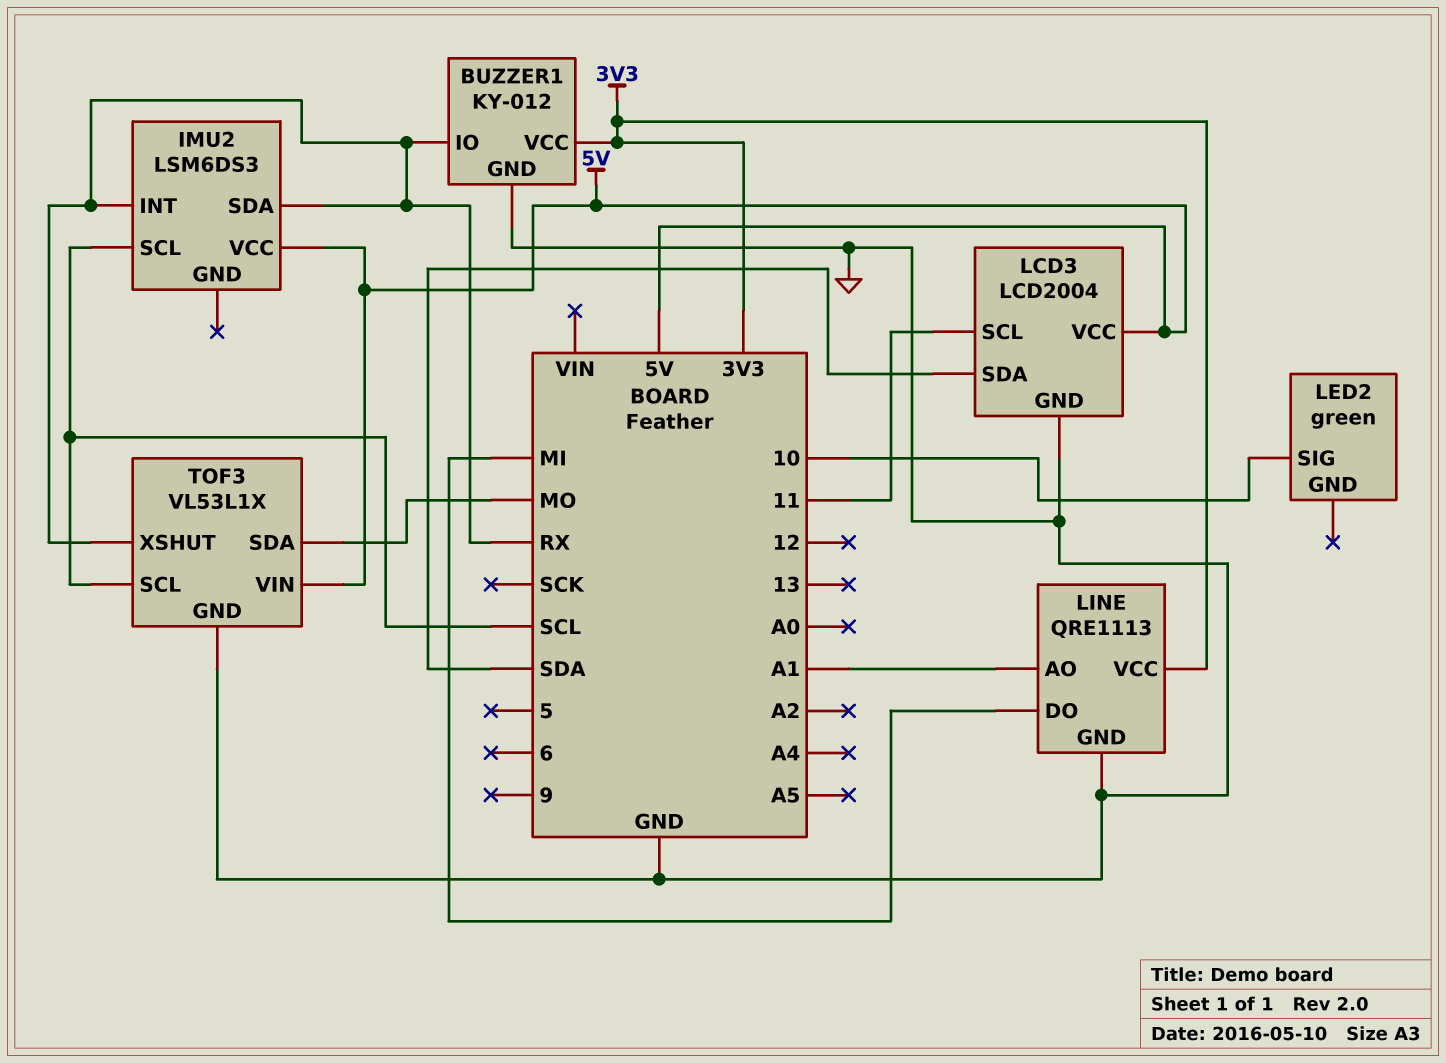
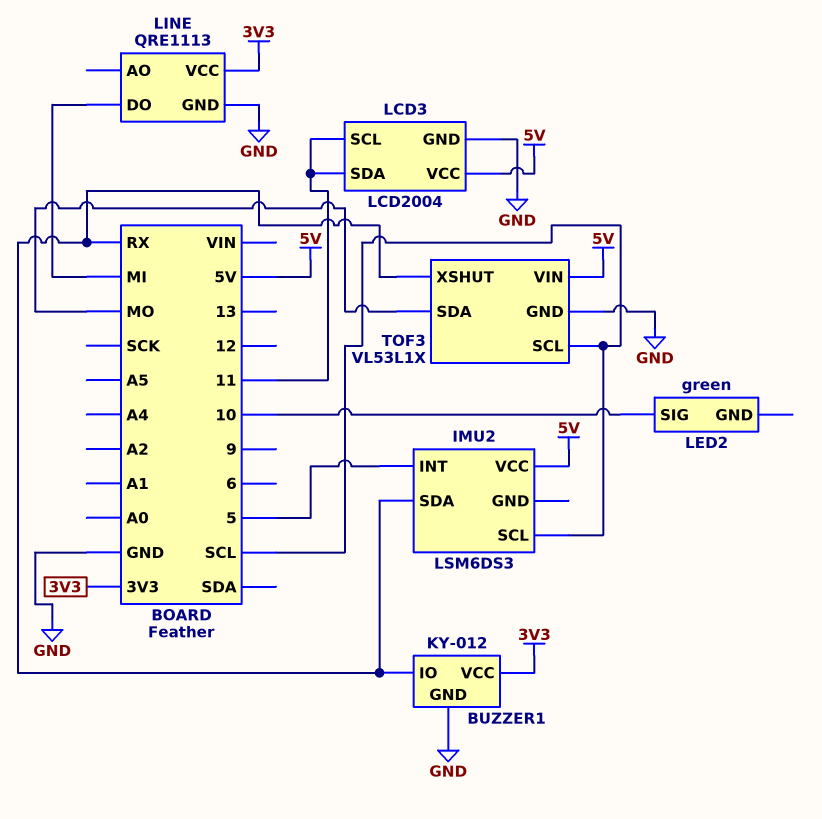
IMU2 pin INT: RX -> 5
LCD3 pin SDA: SDA -> 11
LINE pin AO: A1 -> none

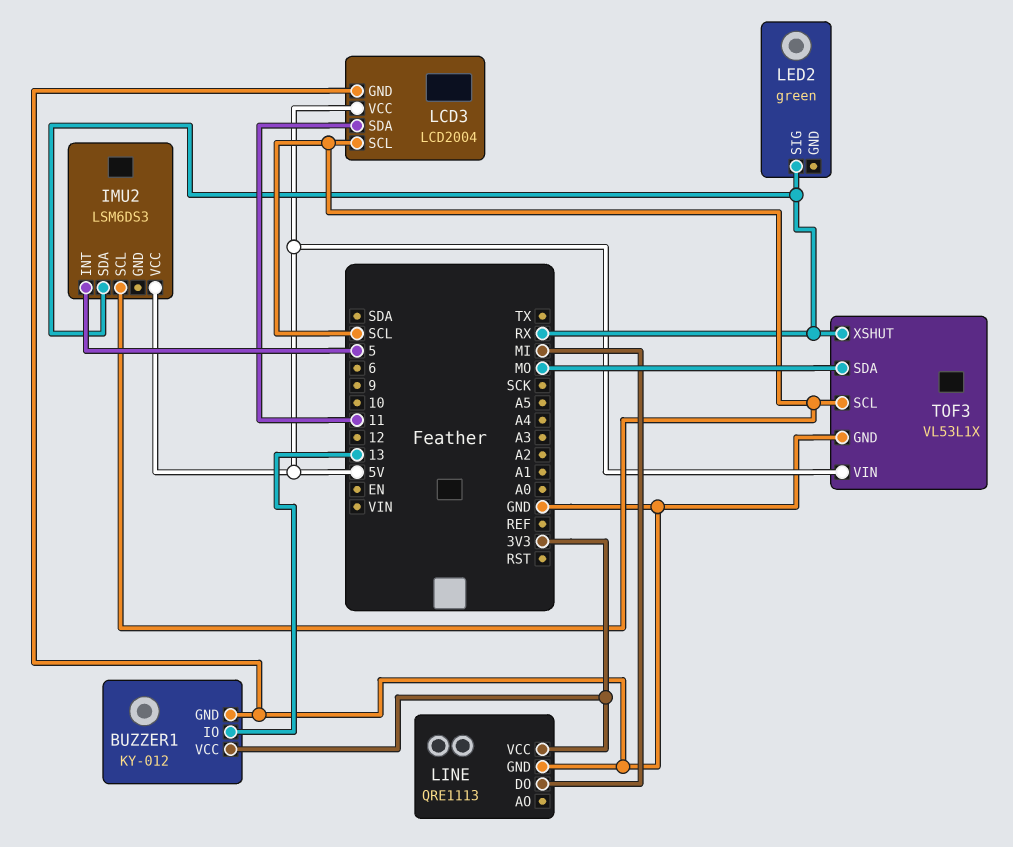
BUZZER1 pin IO: RX -> 13
LCD3 pin SCL: 11 -> SCL
LED2 pin SIG: 10 -> RX

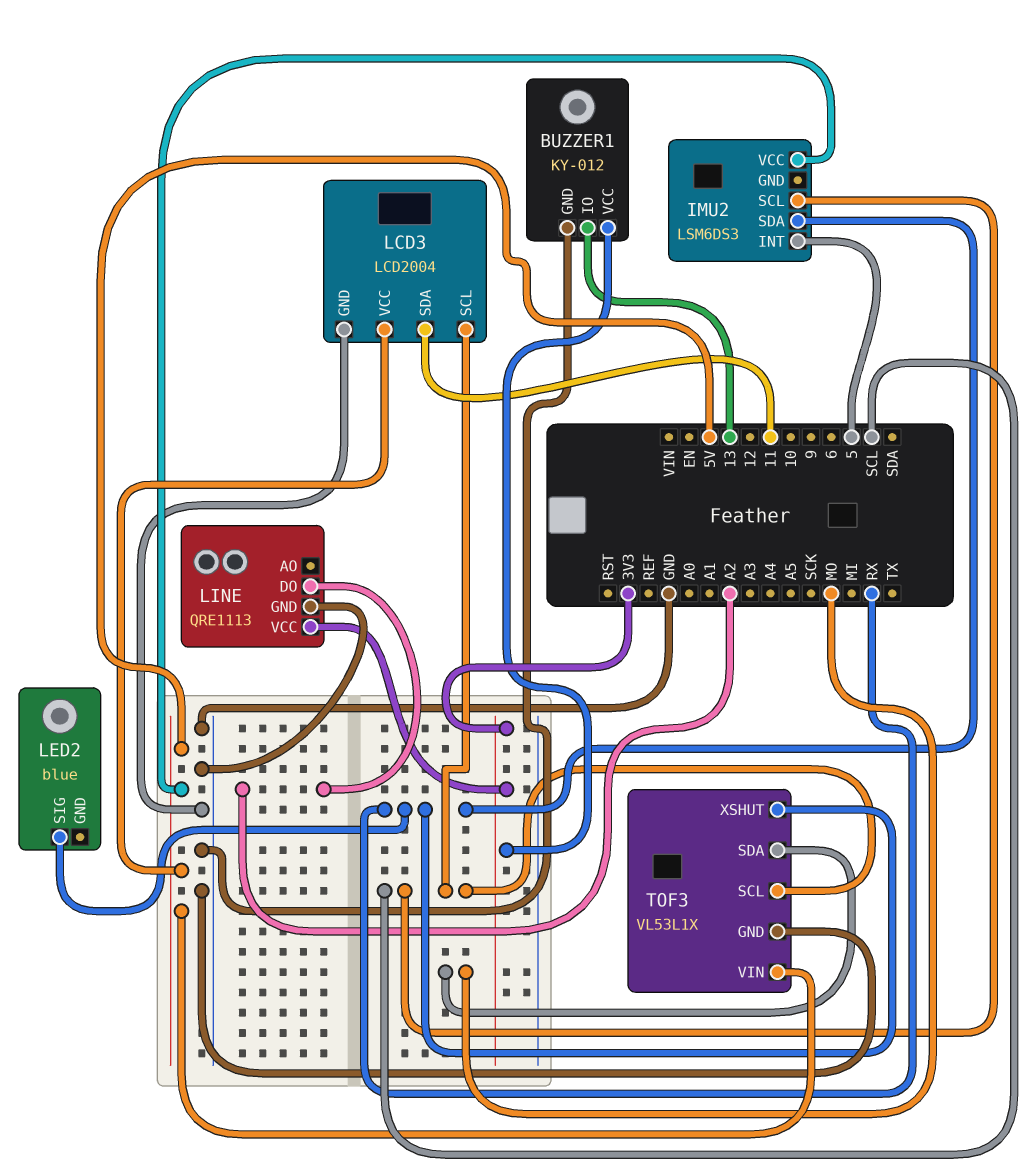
LED2: green -> blue
LINE pin DO: MI -> A2

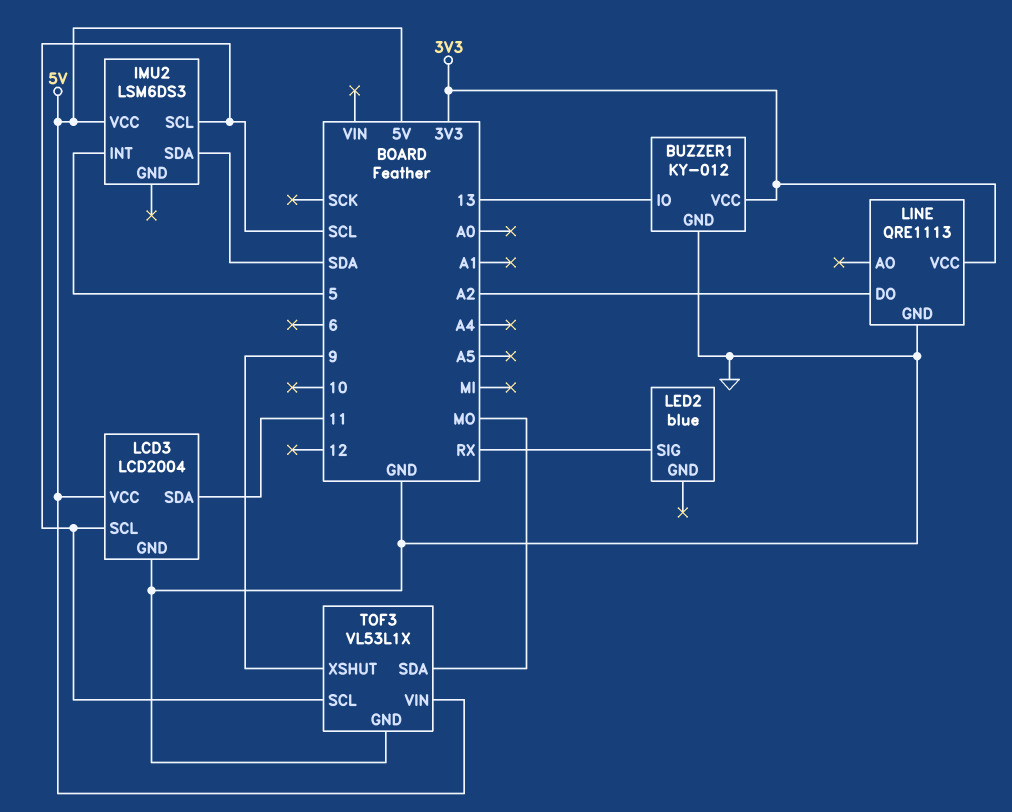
IMU2 pin SDA: RX -> SDA
TOF3 pin XSHUT: RX -> 9

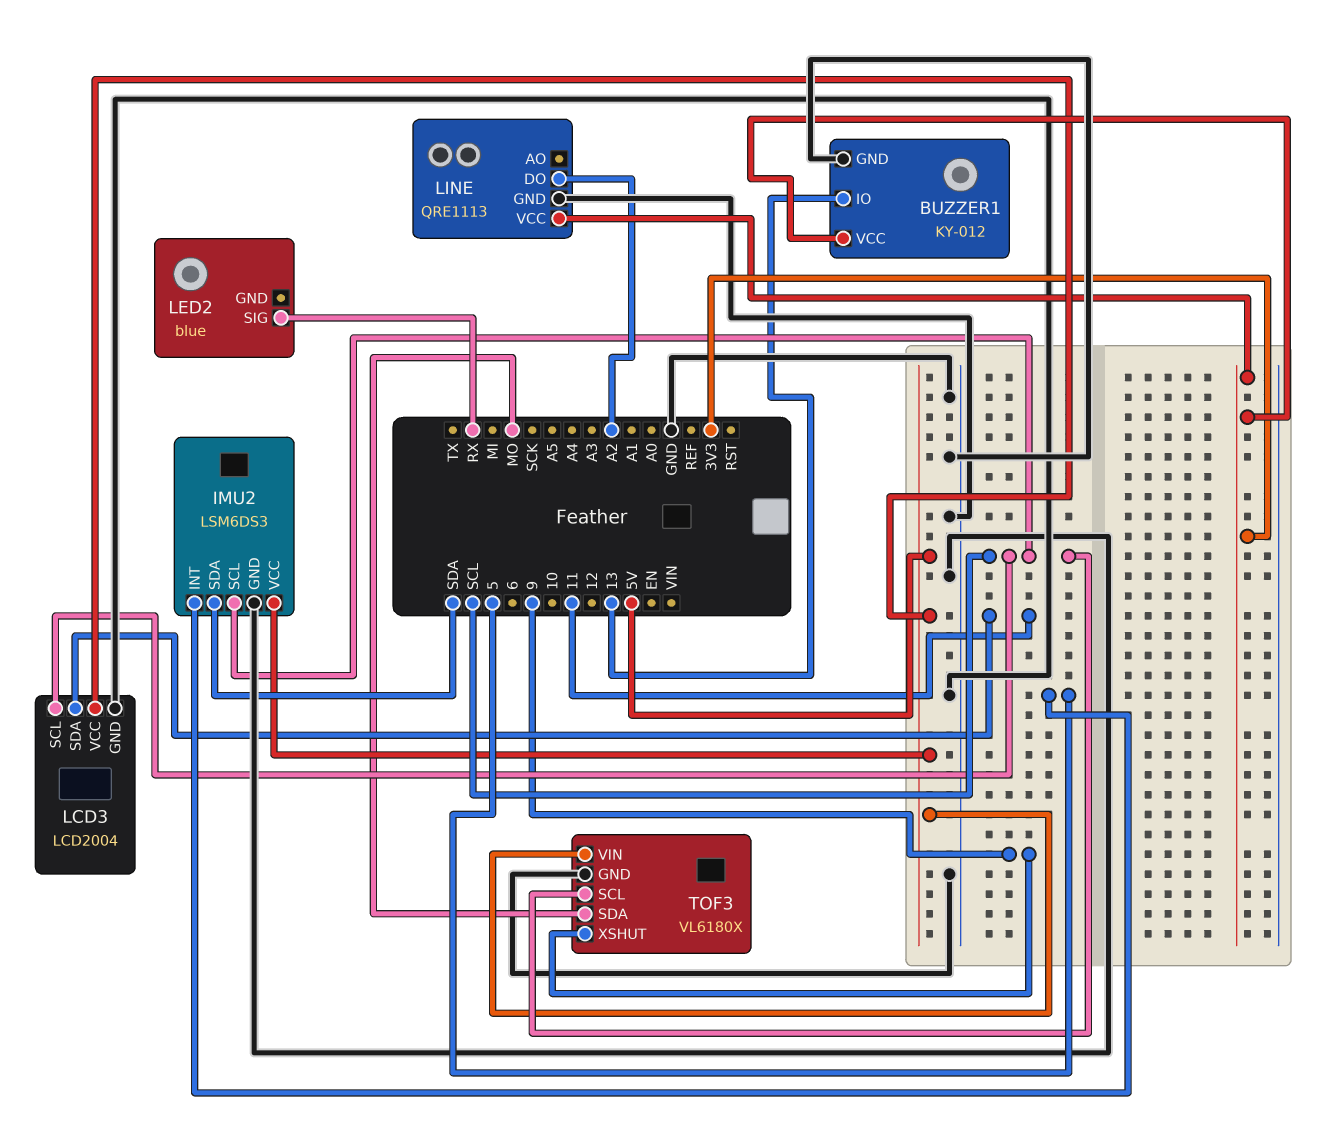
IMU2 pin GND: none -> GND
TOF3: VL53L1X -> VL6180X

